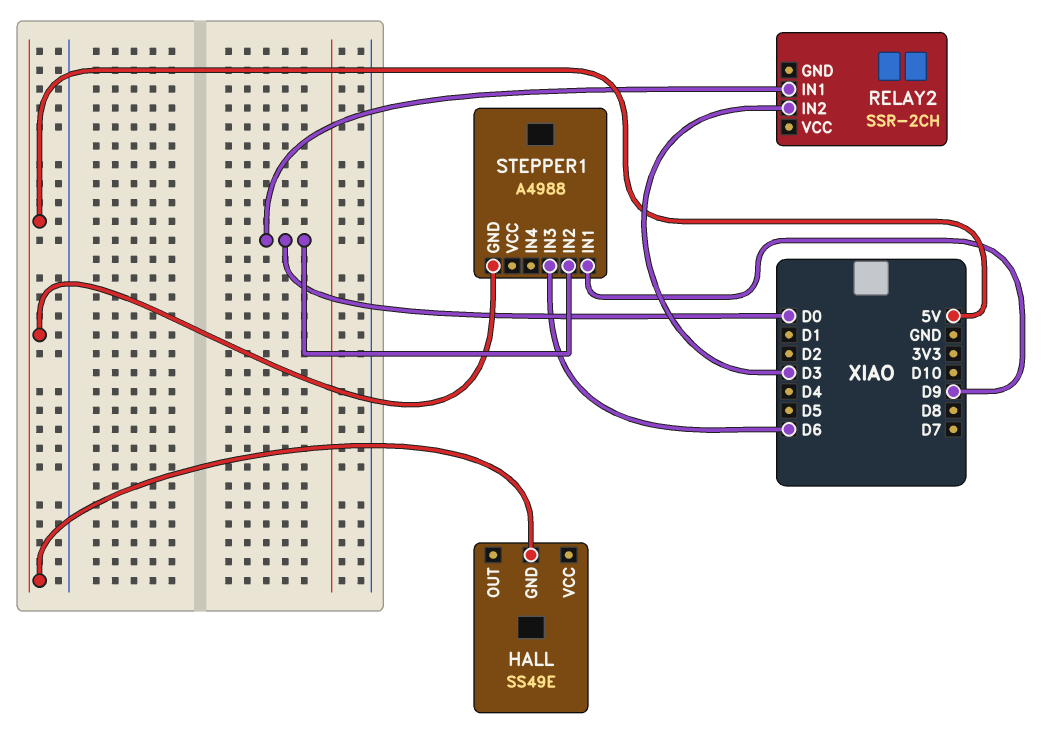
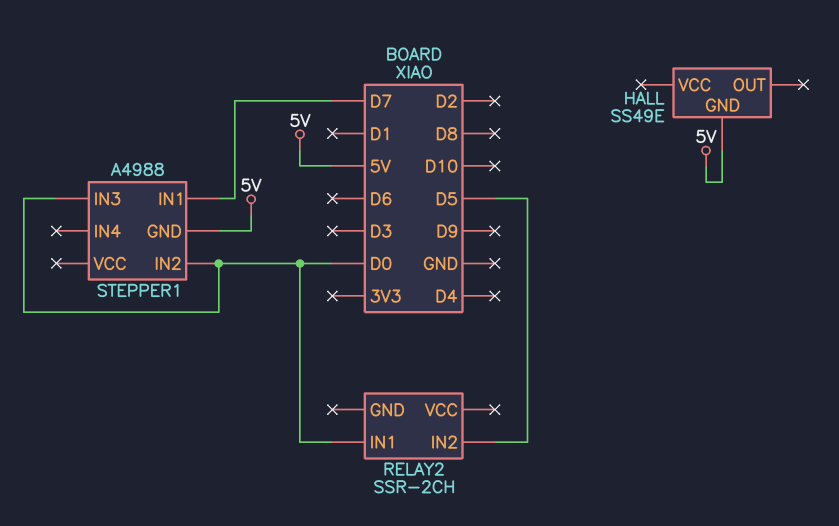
RELAY2 pin IN2: D3 -> D5
STEPPER1 pin IN1: D9 -> D7
STEPPER1 pin IN3: D6 -> D0

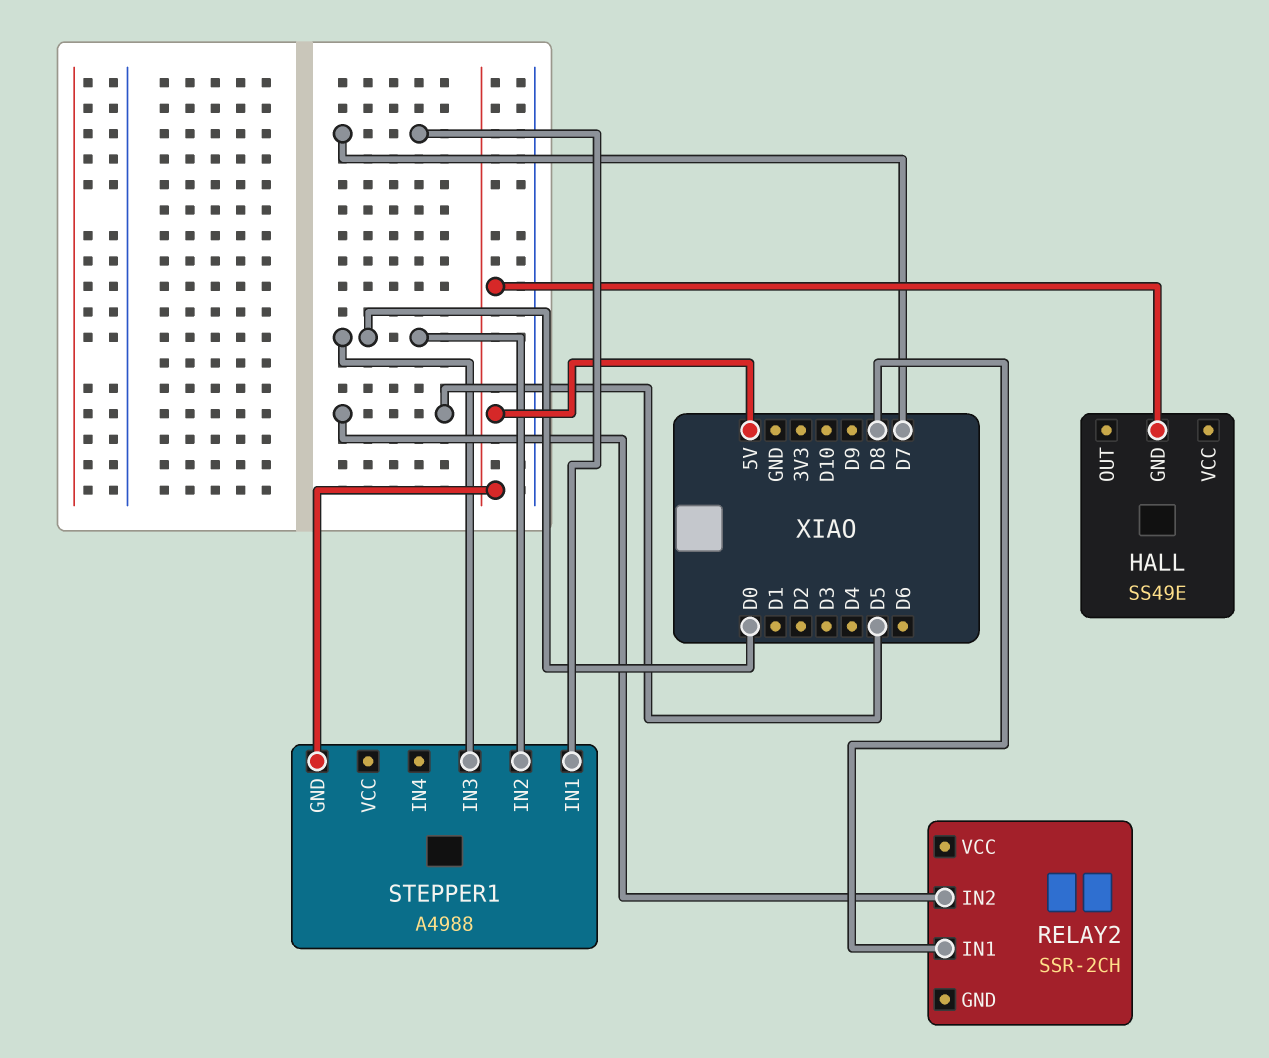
RELAY2 pin IN1: D0 -> D8

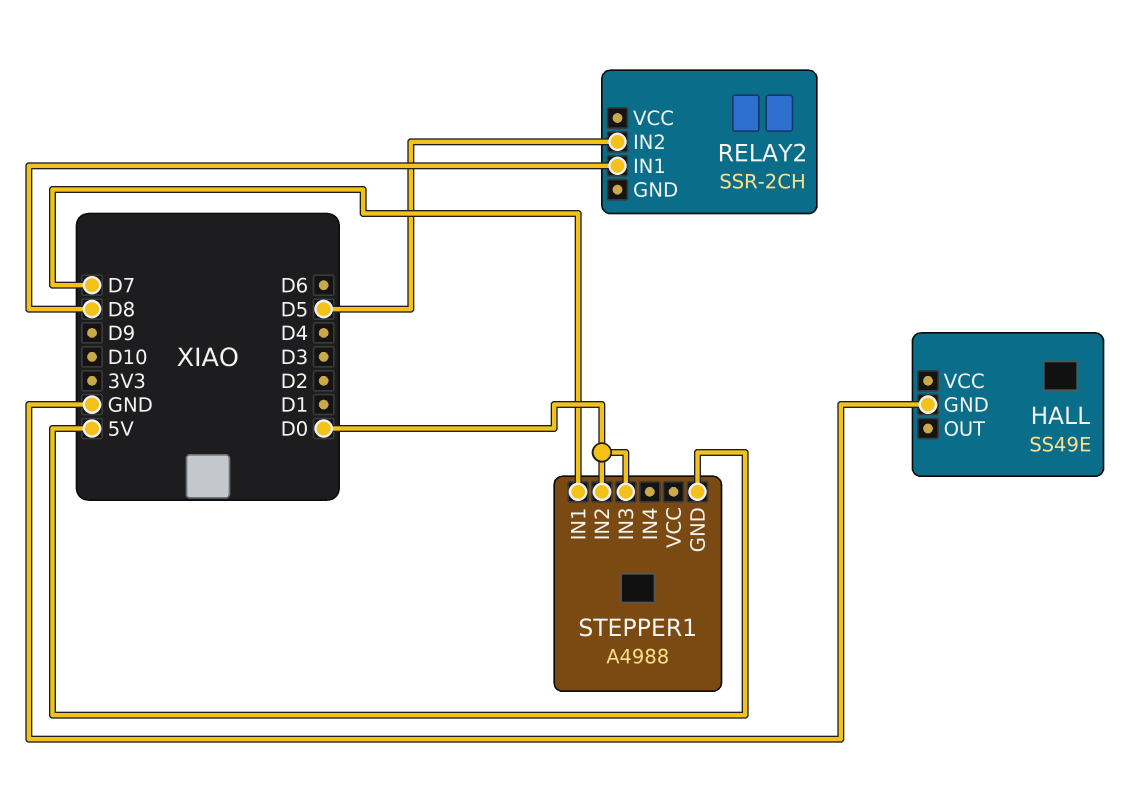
HALL pin GND: 5V -> GND

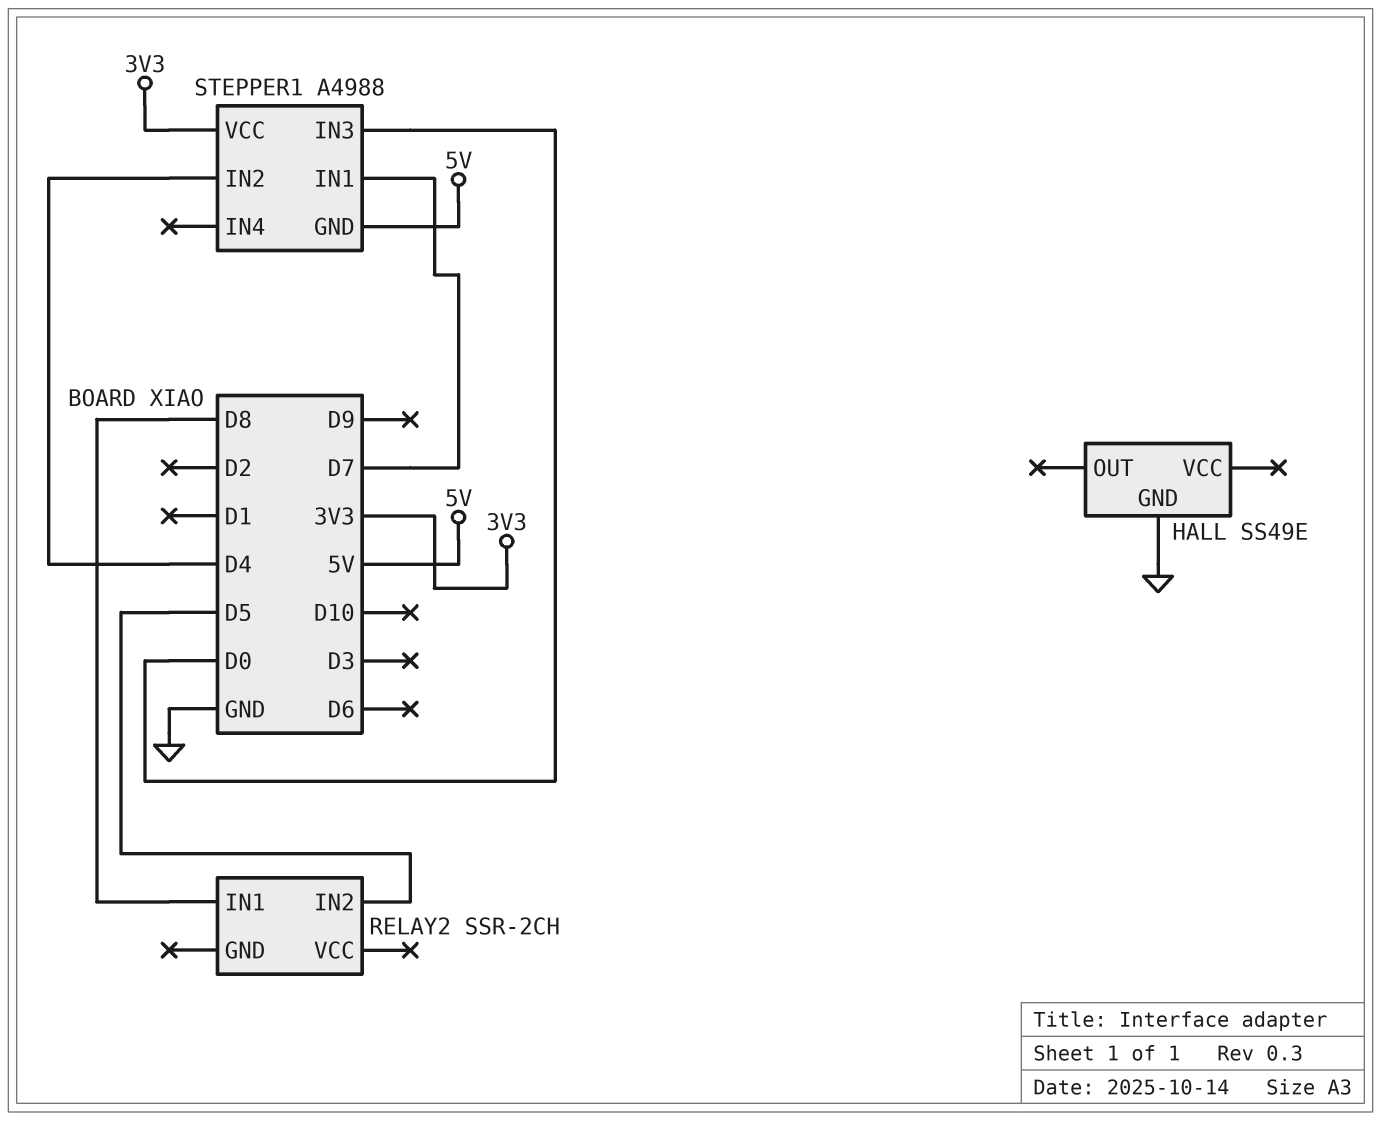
STEPPER1 pin IN2: D0 -> D4
STEPPER1 pin VCC: none -> 3V3

